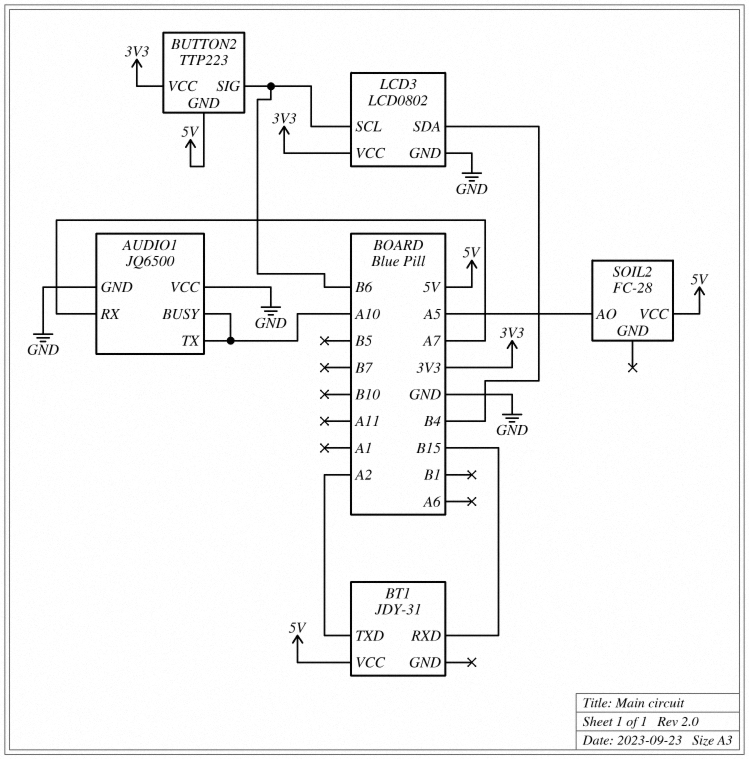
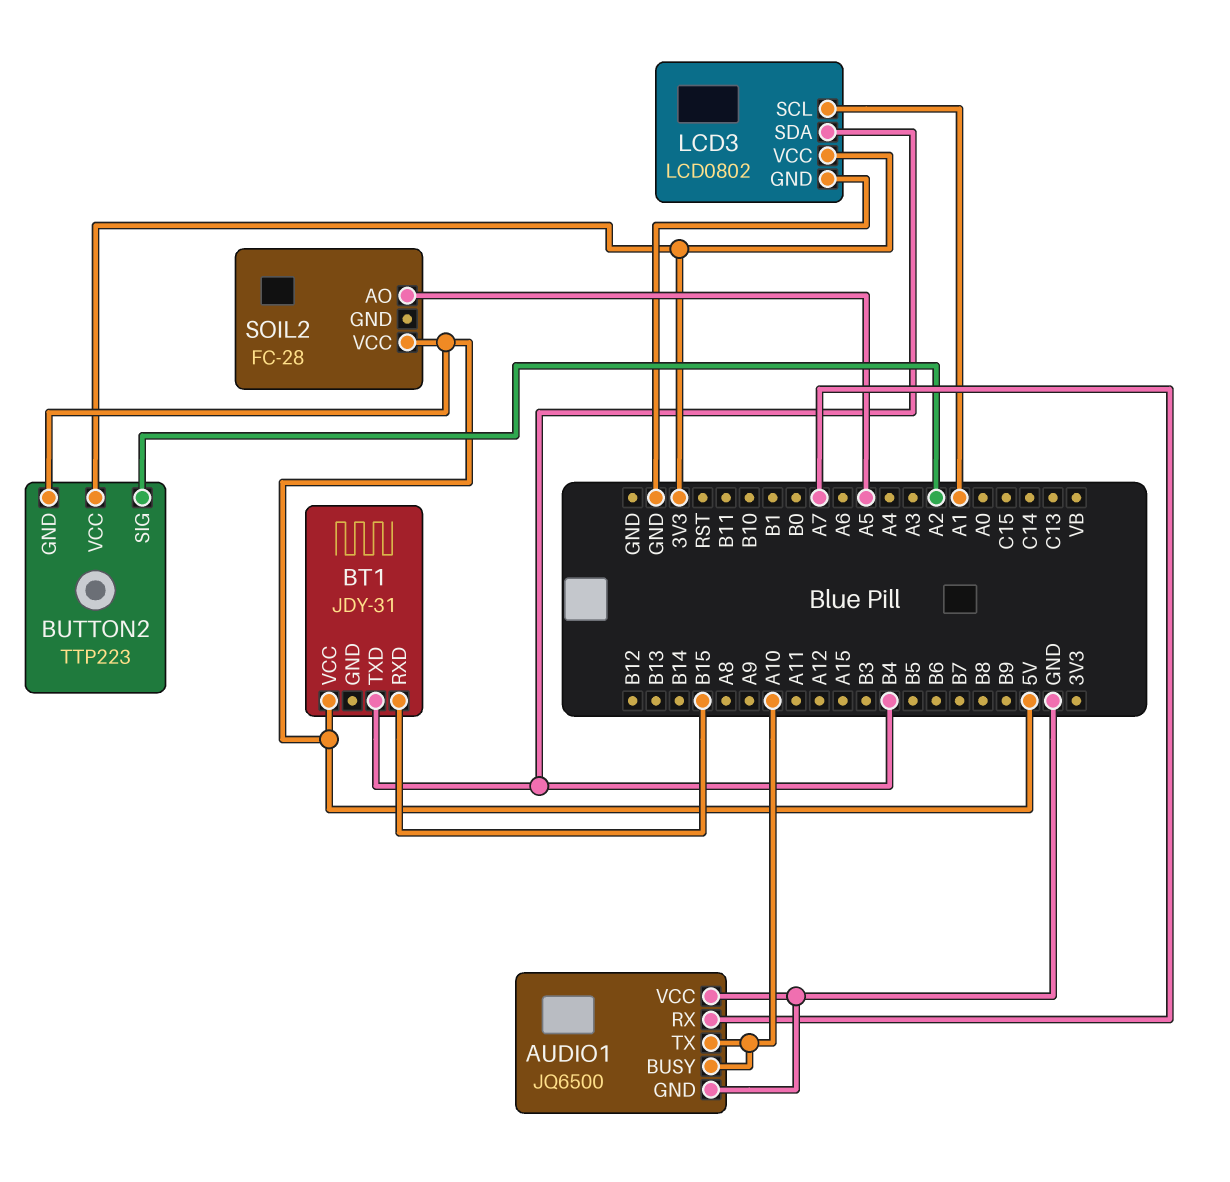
BT1 pin TXD: A2 -> B4
BUTTON2 pin SIG: B6 -> A2
LCD3 pin SCL: B6 -> A1

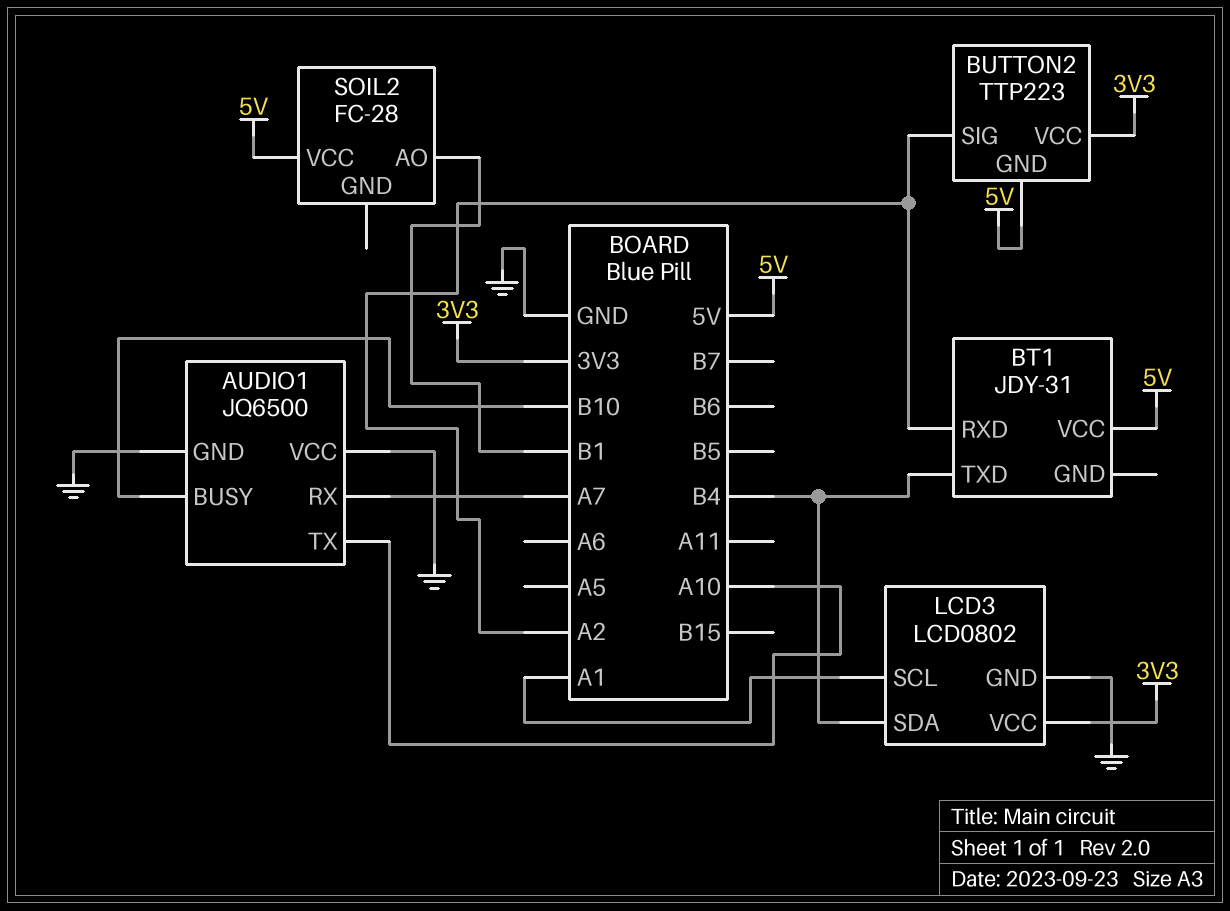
AUDIO1 pin BUSY: A10 -> B10
BT1 pin RXD: B15 -> A2
SOIL2 pin AO: A5 -> B1

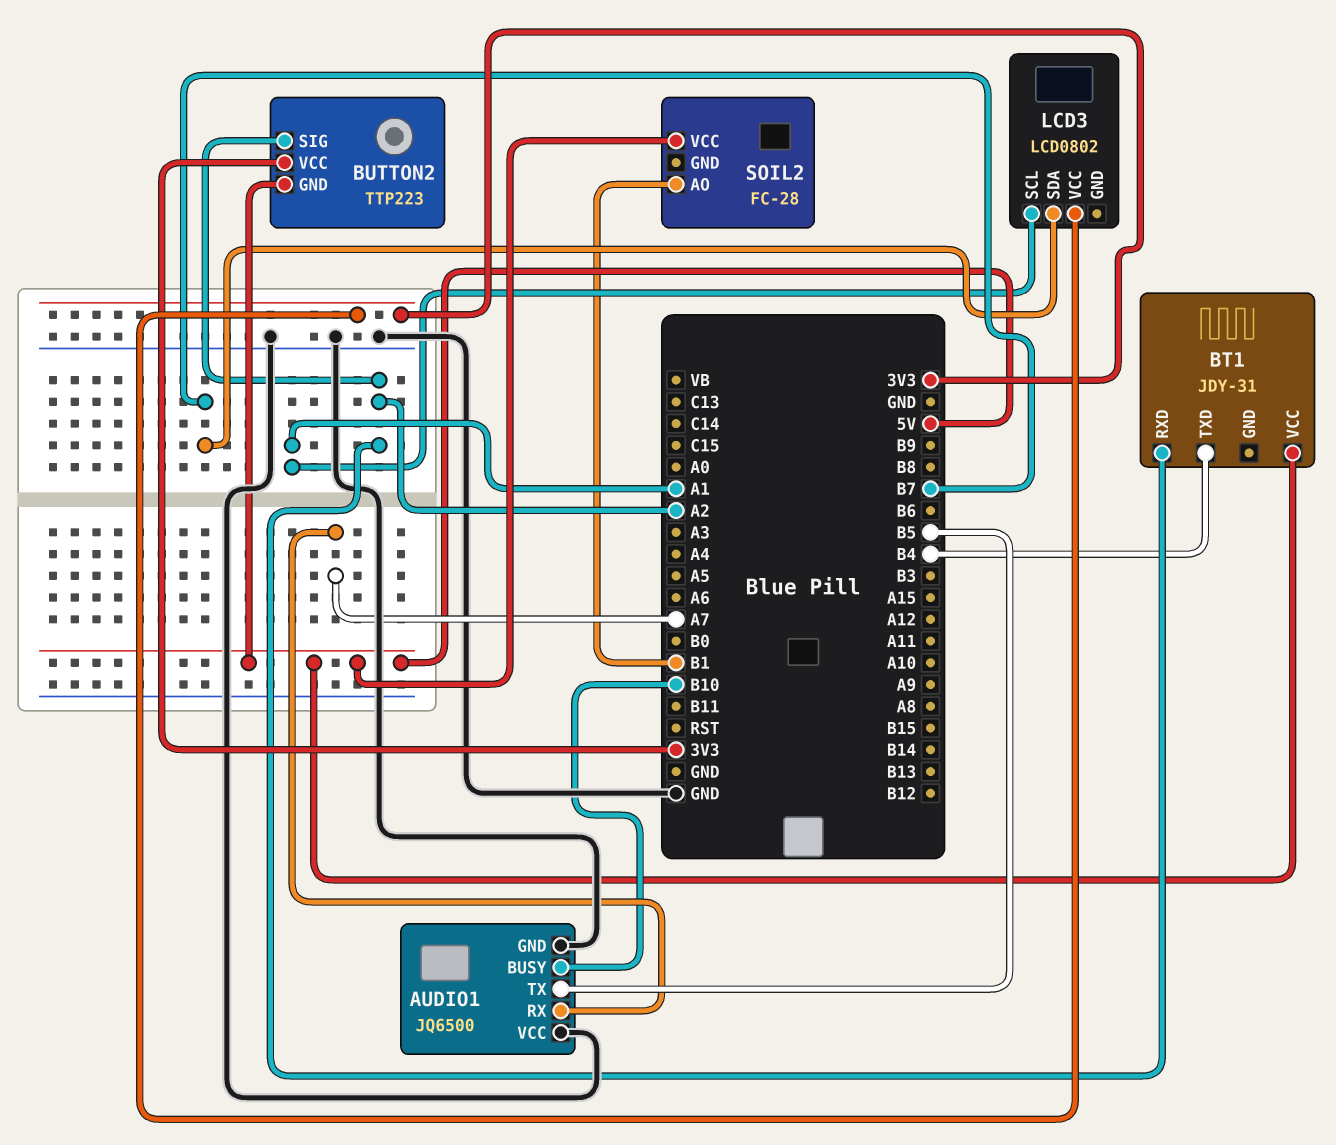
AUDIO1 pin TX: A10 -> B5
LCD3 pin GND: GND -> none
LCD3 pin SDA: B4 -> B7

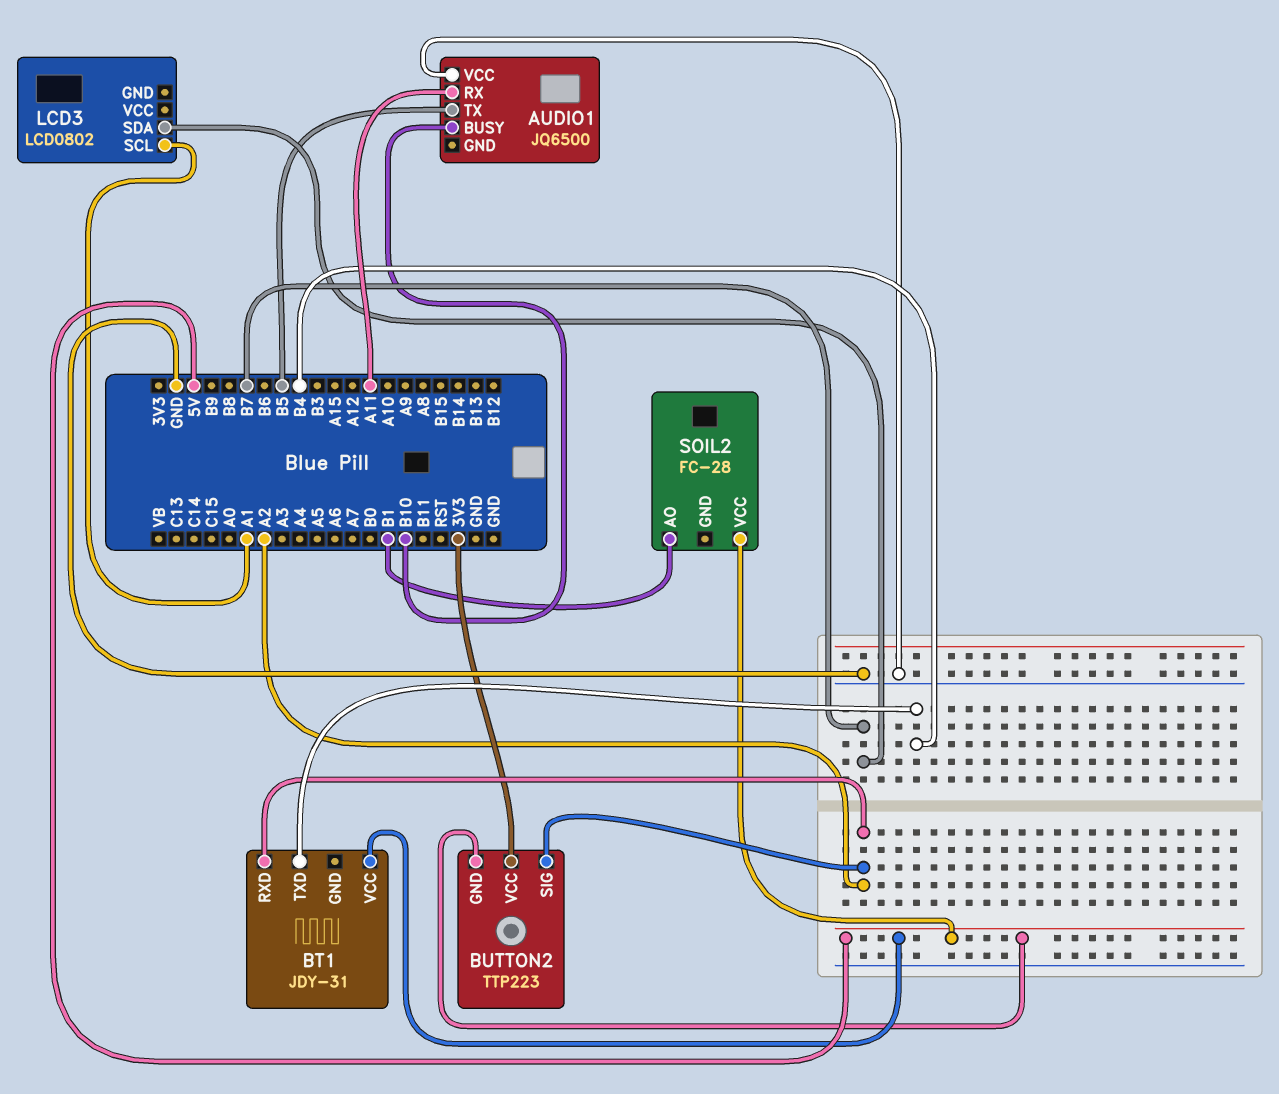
AUDIO1 pin GND: GND -> none
AUDIO1 pin RX: A7 -> A11
LCD3 pin VCC: 3V3 -> none

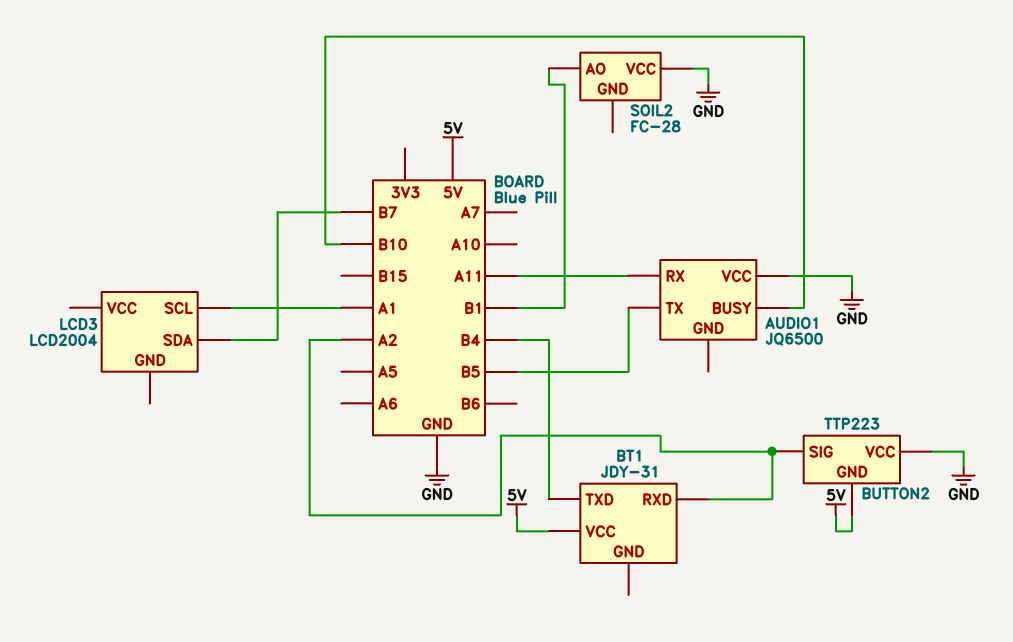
BUTTON2 pin VCC: 3V3 -> GND
LCD3: LCD0802 -> LCD2004
SOIL2 pin VCC: 5V -> GND

